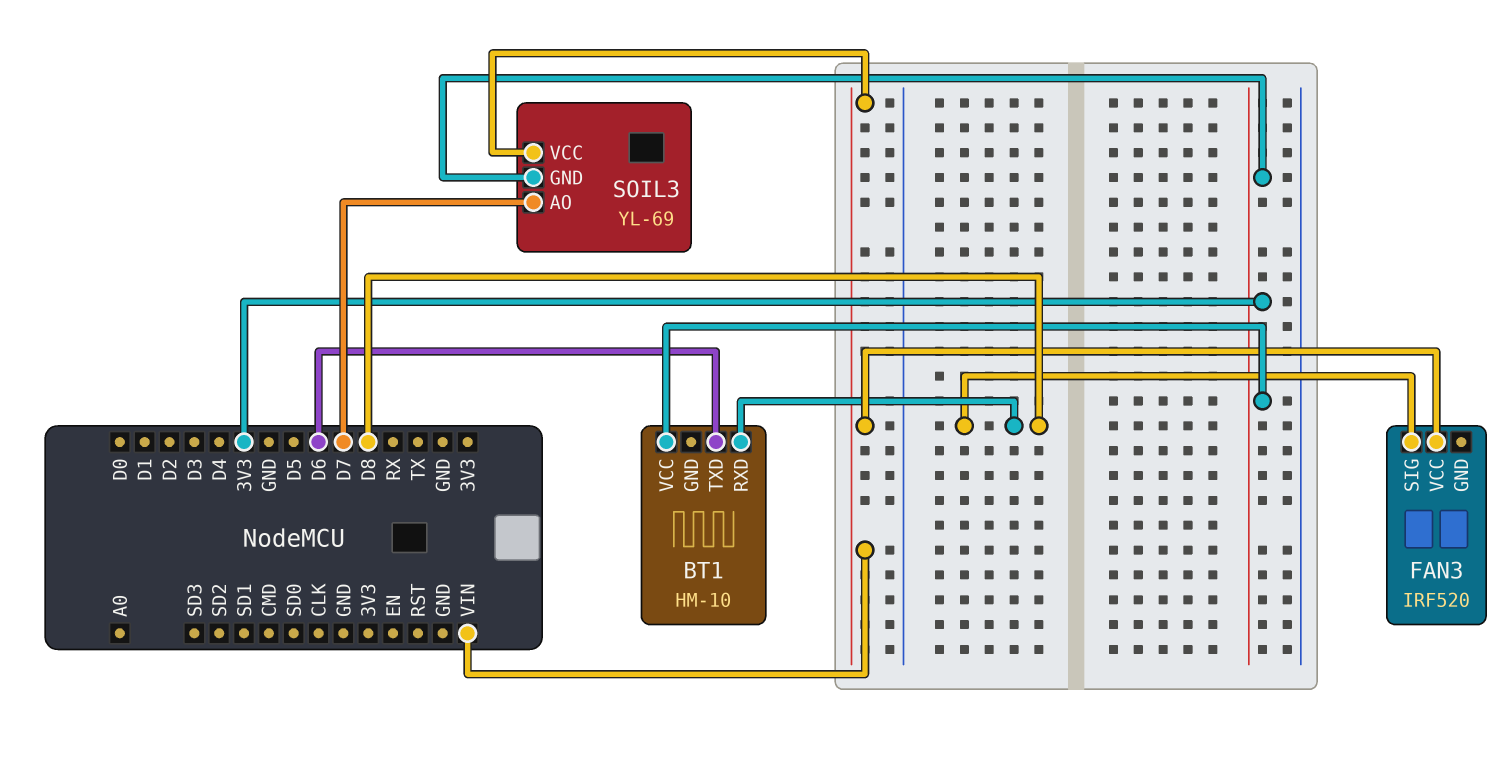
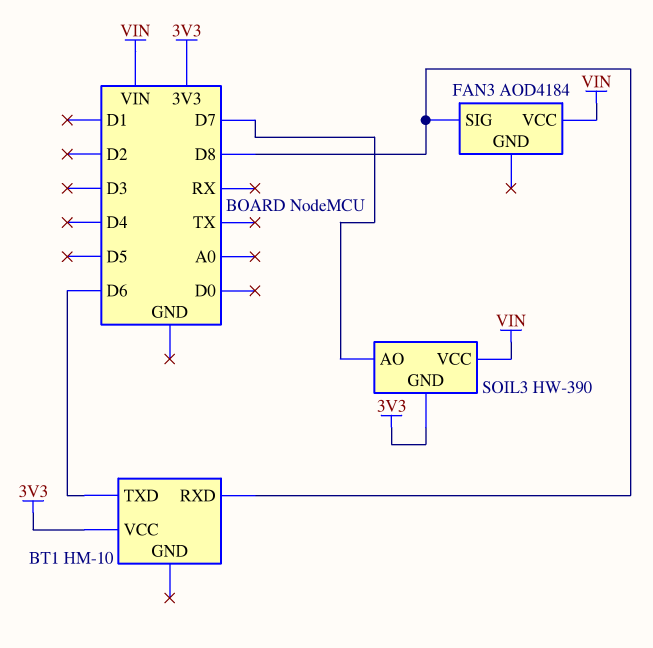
FAN3: IRF520 -> AOD4184
SOIL3: YL-69 -> HW-390

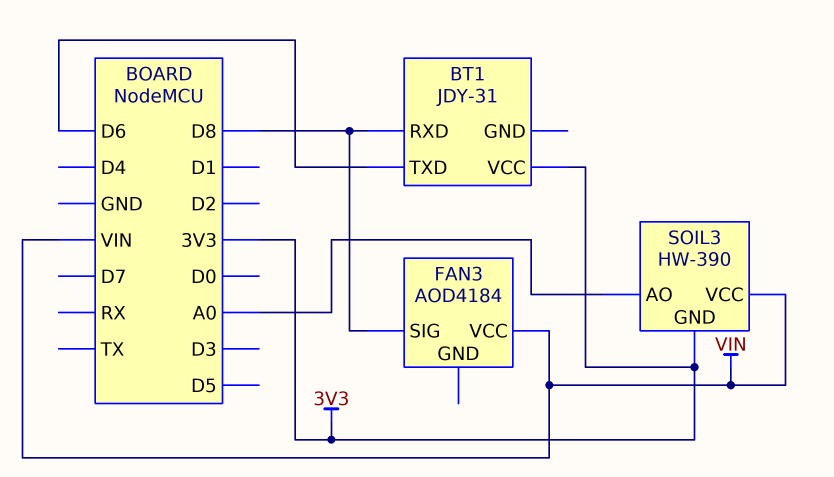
BT1: HM-10 -> JDY-31
SOIL3 pin AO: D7 -> A0

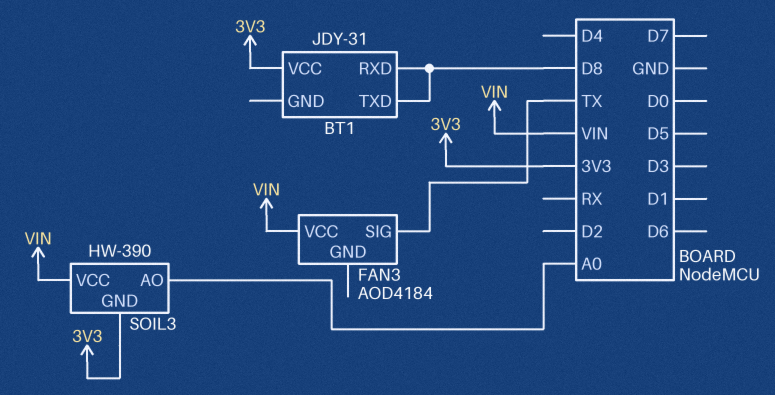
BT1 pin TXD: D6 -> D8
FAN3 pin SIG: D8 -> TX

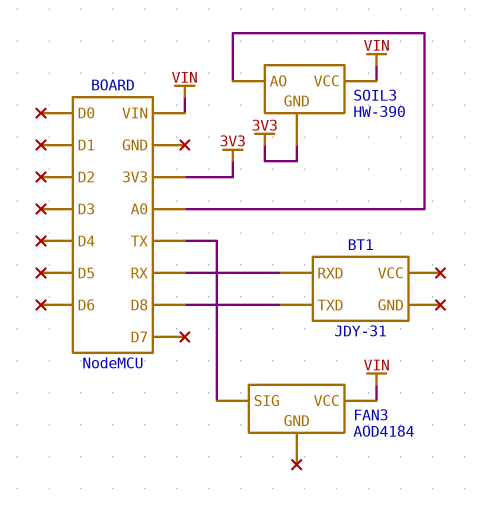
BT1 pin RXD: D8 -> RX
BT1 pin VCC: 3V3 -> none

